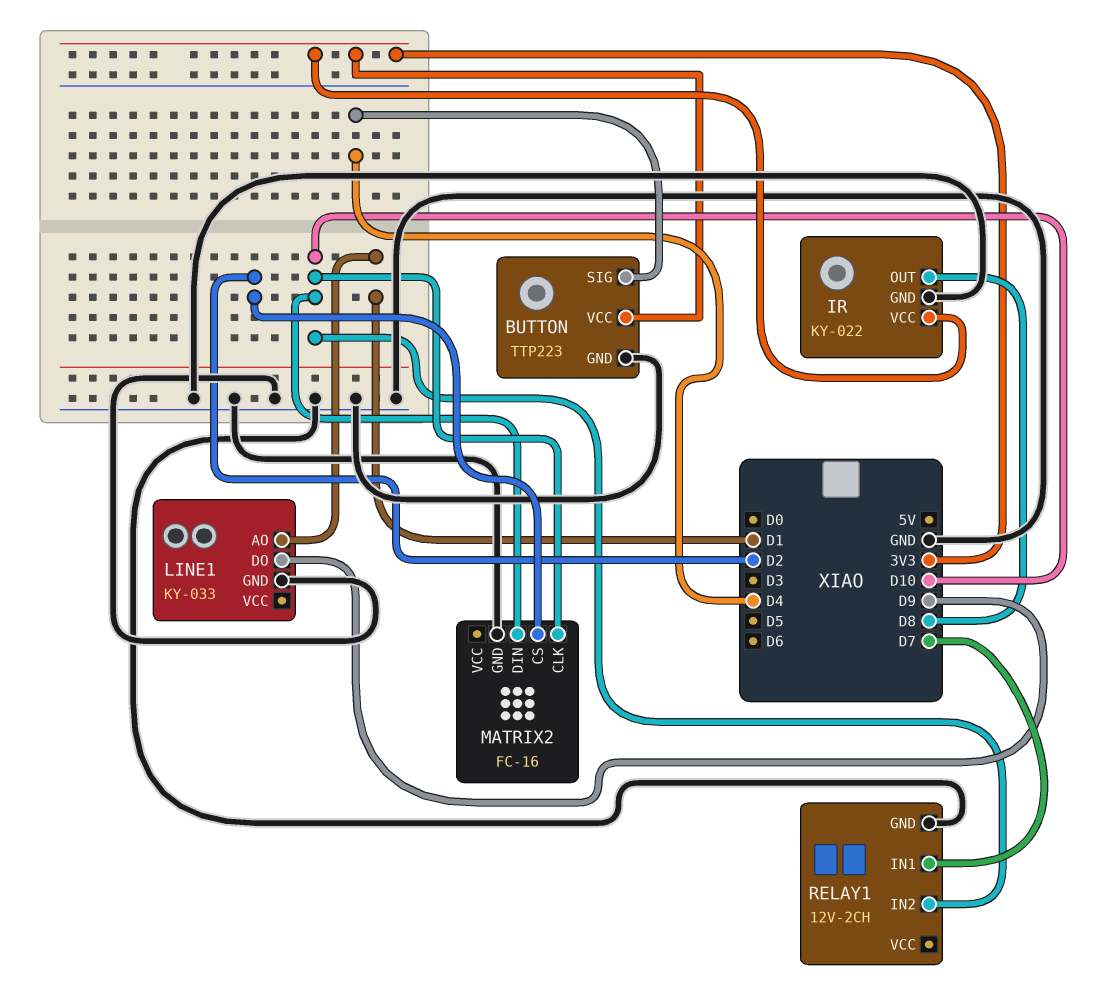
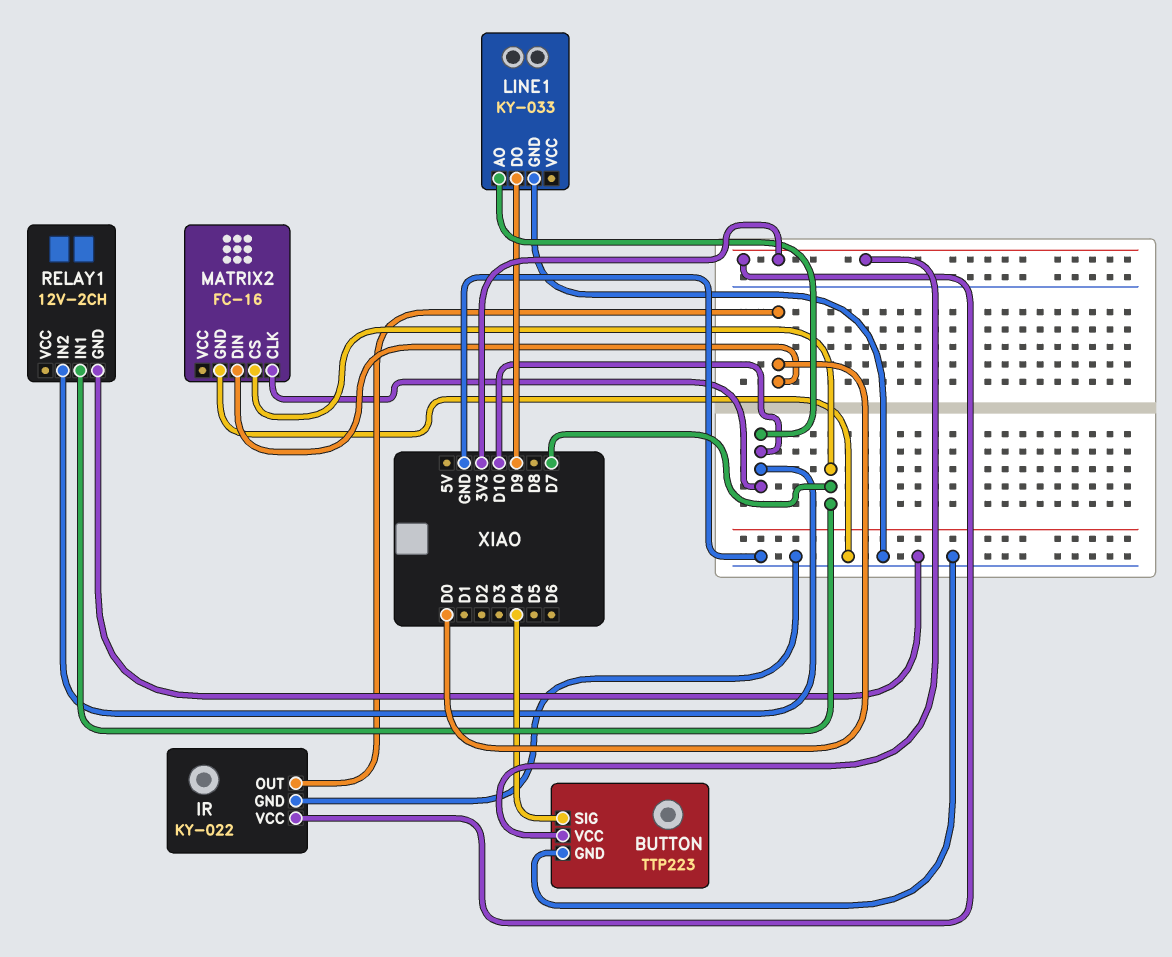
IR pin OUT: D8 -> D0
LINE1 pin AO: D1 -> D10
MATRIX2 pin CS: D2 -> D7
MATRIX2 pin DIN: D10 -> D0

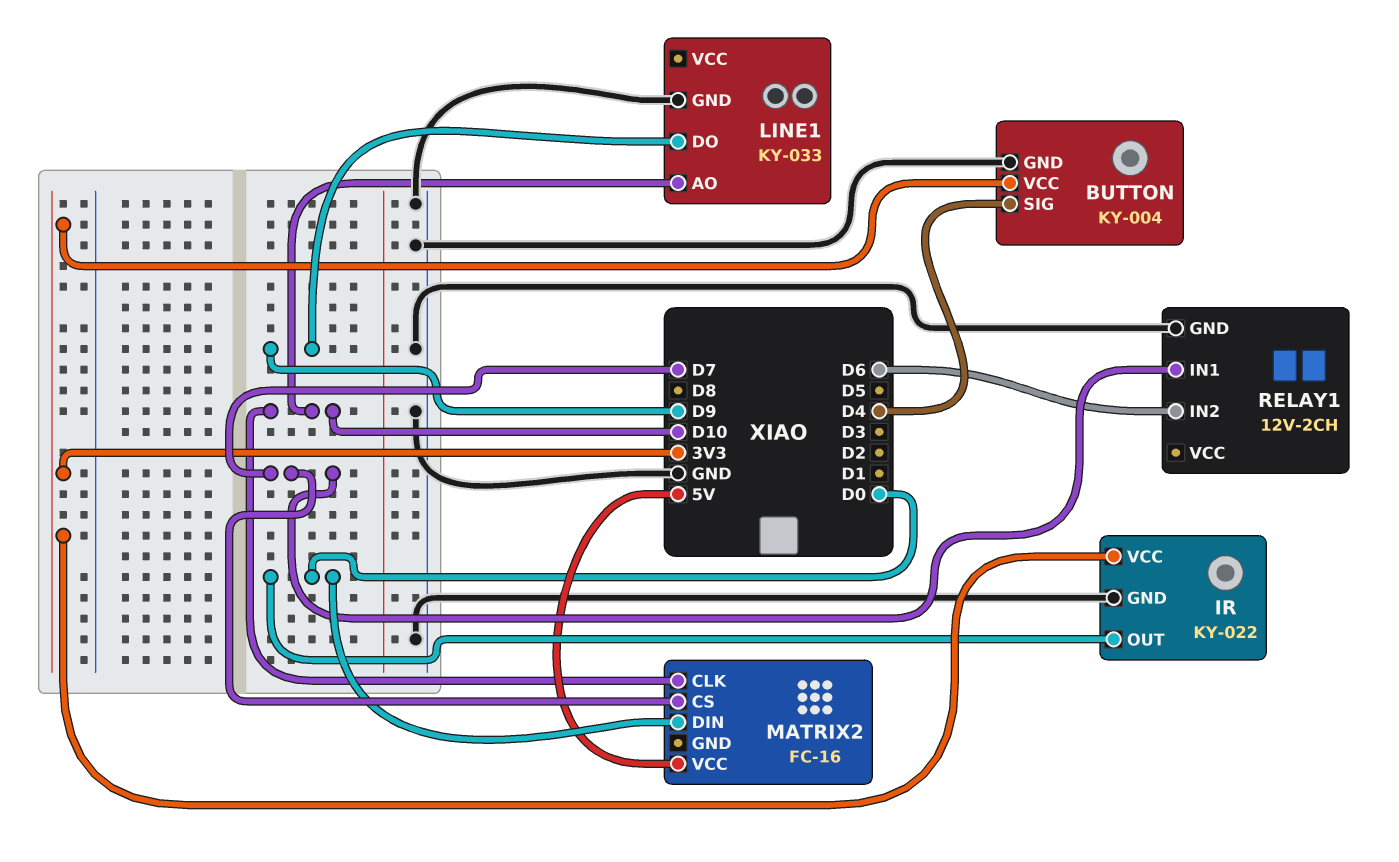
BUTTON: TTP223 -> KY-004
MATRIX2 pin GND: GND -> none
MATRIX2 pin VCC: none -> 5V
RELAY1 pin IN2: D10 -> D6

